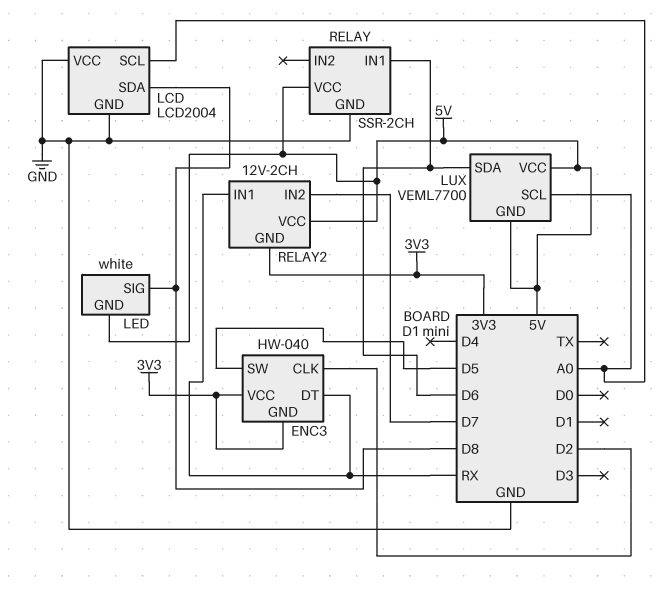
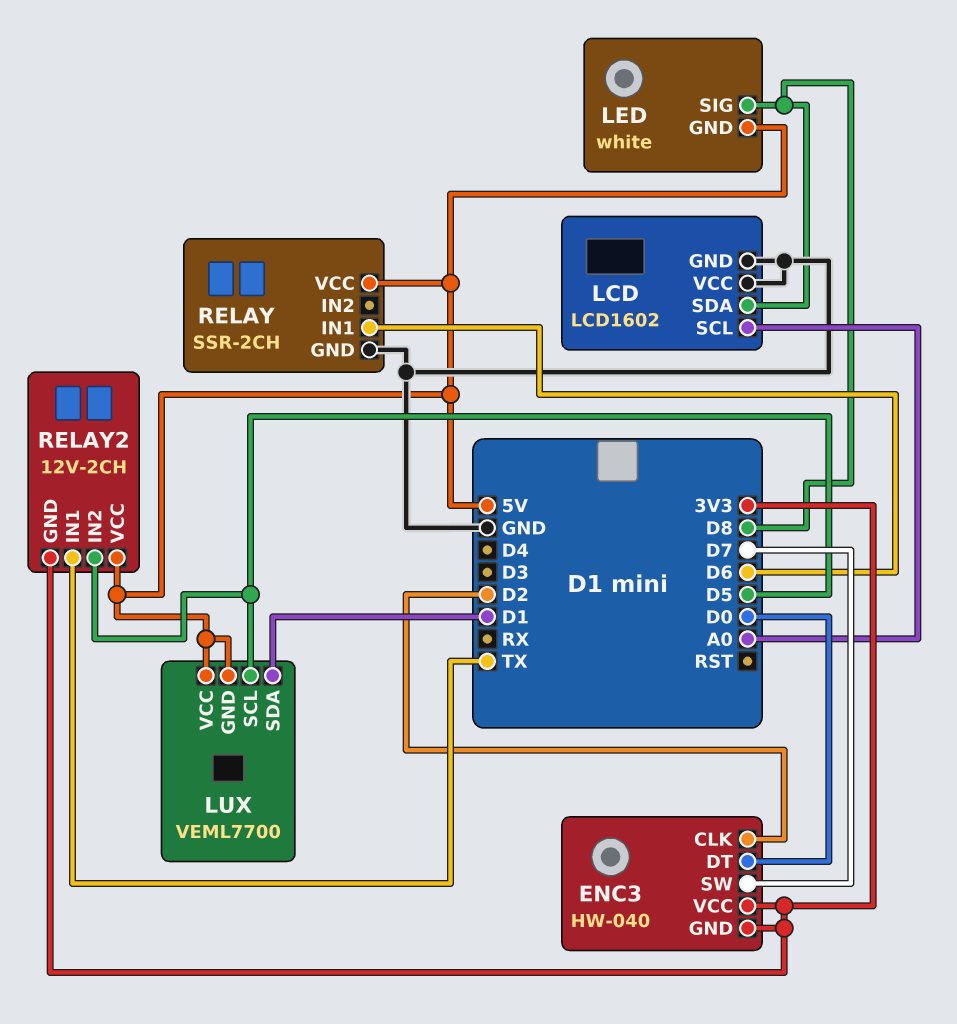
ENC3 pin DT: RX -> D0
ENC3 pin SW: D5 -> D7
LCD: LCD2004 -> LCD1602
LUX pin SCL: A0 -> D5
LUX pin SDA: D6 -> D1
RELAY2 pin IN1: RX -> TX
RELAY2 pin IN2: D7 -> D5

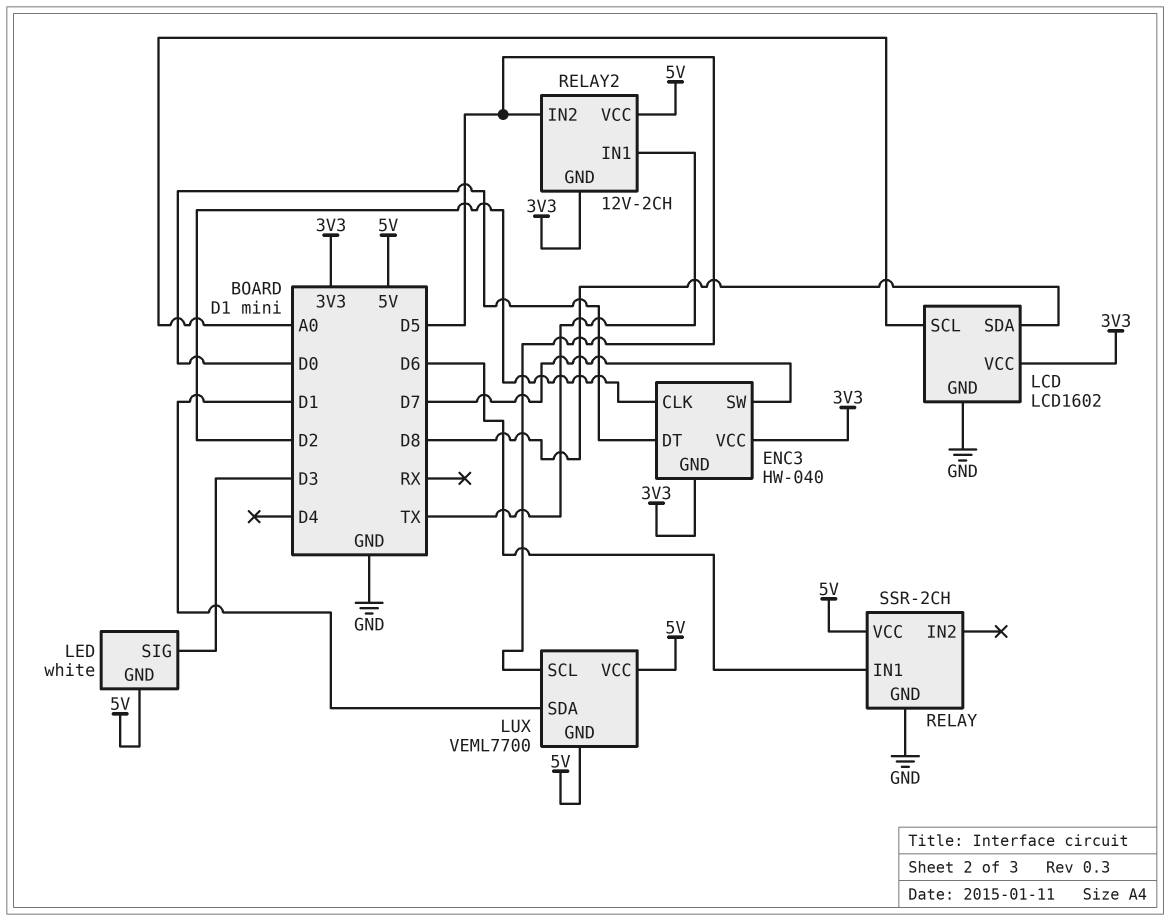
LCD pin VCC: GND -> 3V3
LED pin SIG: D8 -> D3

